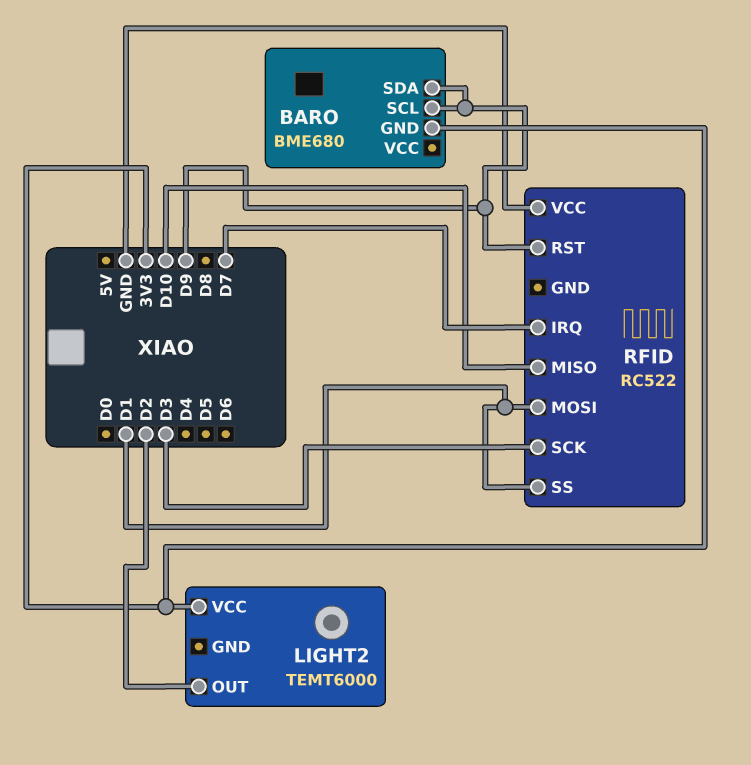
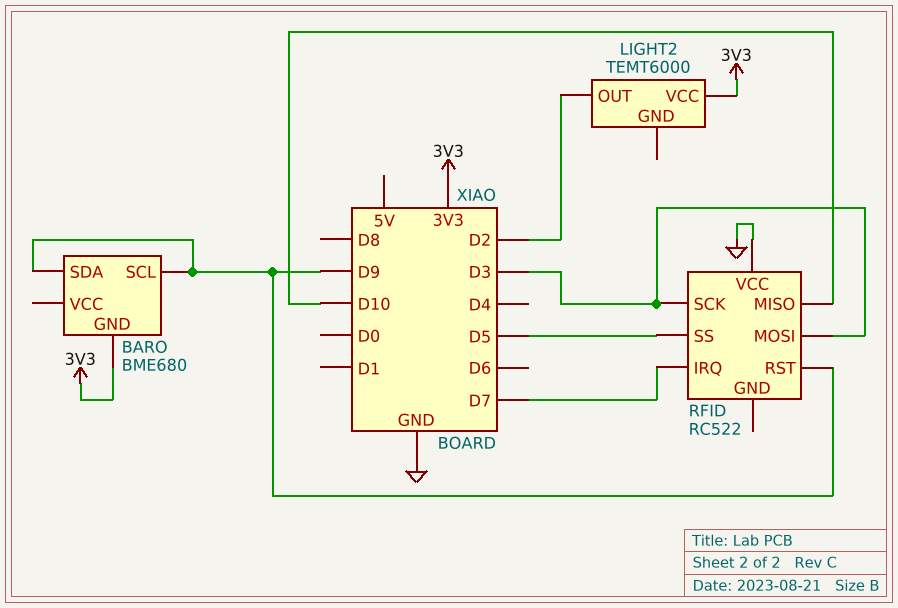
RFID pin MOSI: D1 -> D3
RFID pin SS: D1 -> D5

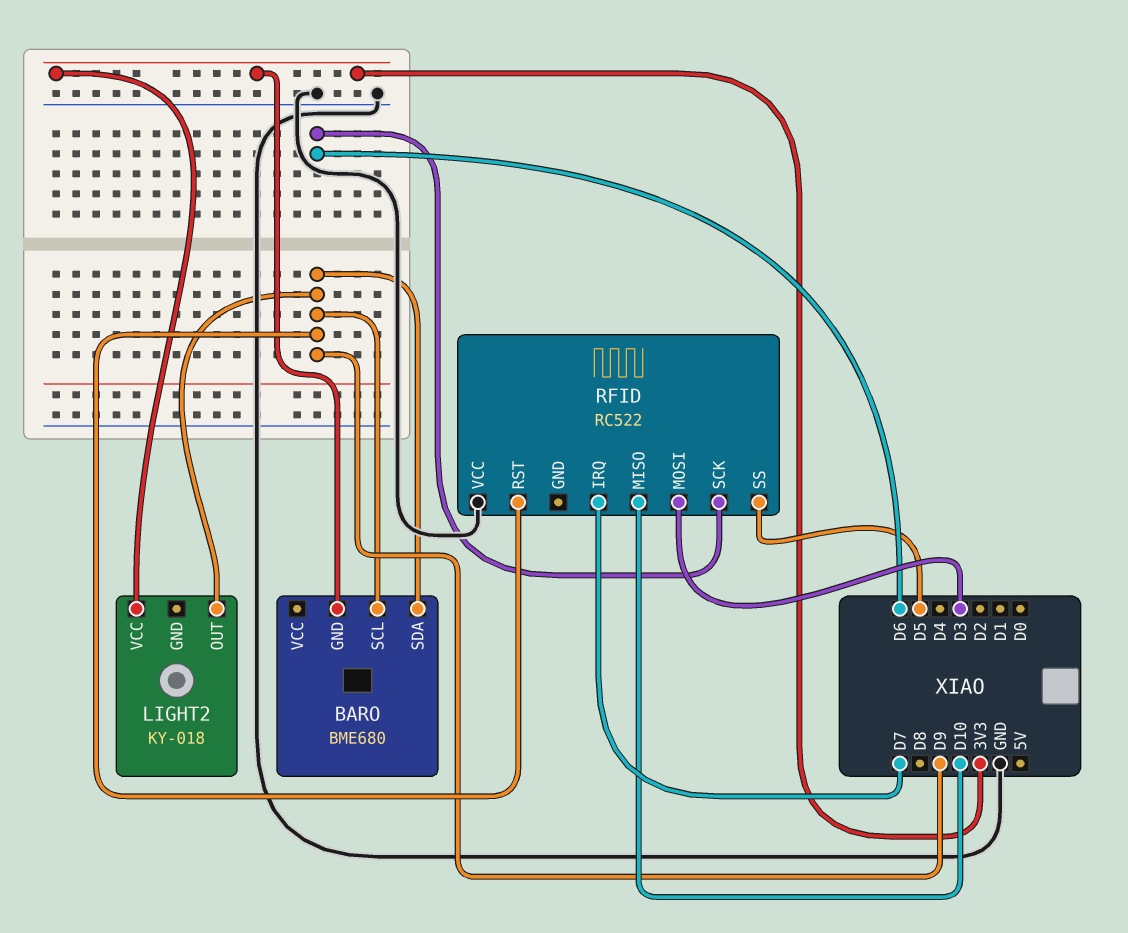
LIGHT2: TEMT6000 -> KY-018
LIGHT2 pin OUT: D2 -> D9
RFID pin SCK: D3 -> D6

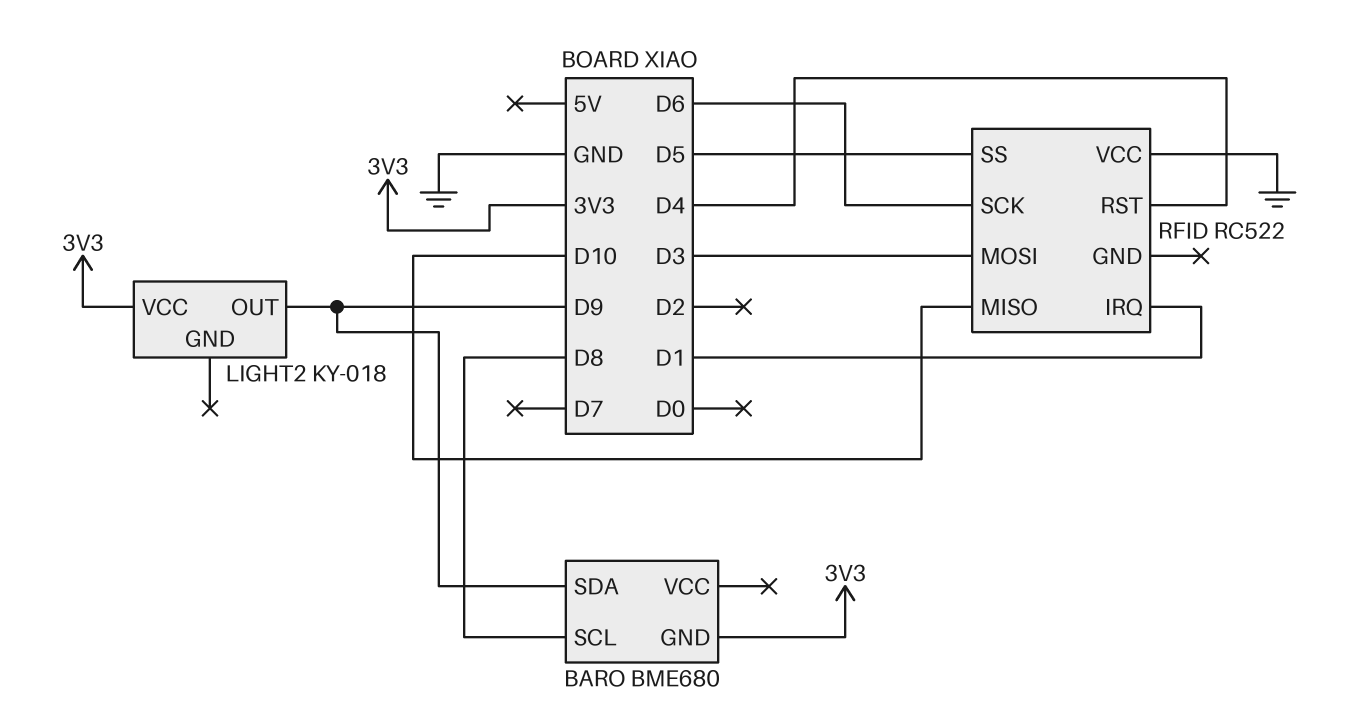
BARO pin SCL: D9 -> D8
RFID pin IRQ: D7 -> D1
RFID pin RST: D9 -> D4

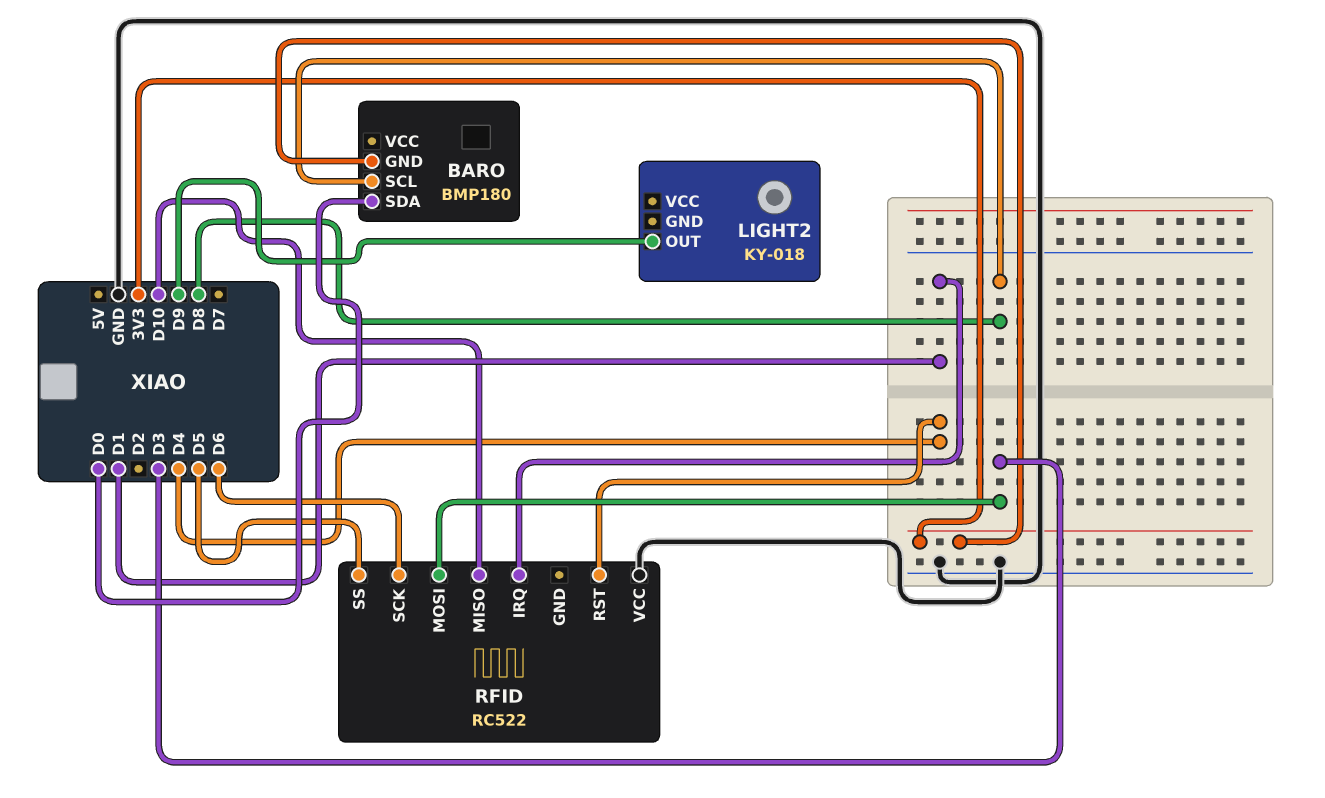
BARO: BME680 -> BMP180
BARO pin SDA: D9 -> D0
LIGHT2 pin VCC: 3V3 -> none

